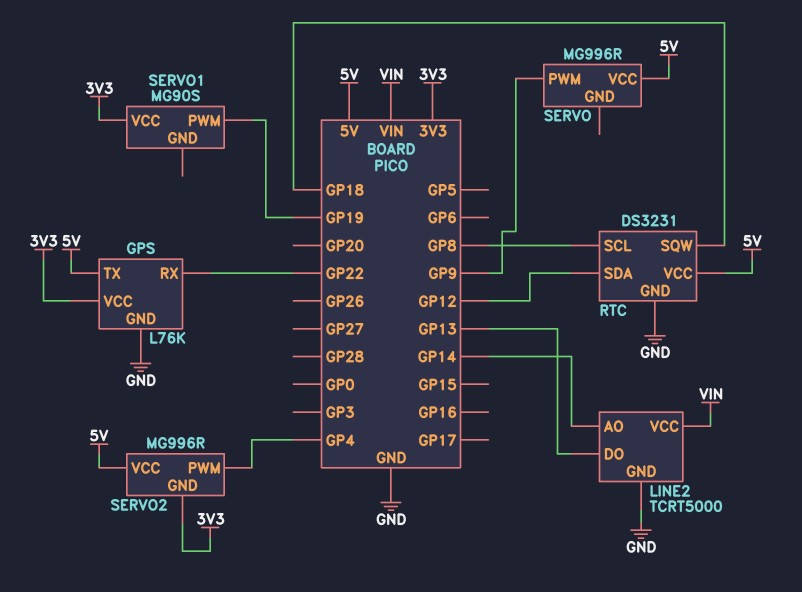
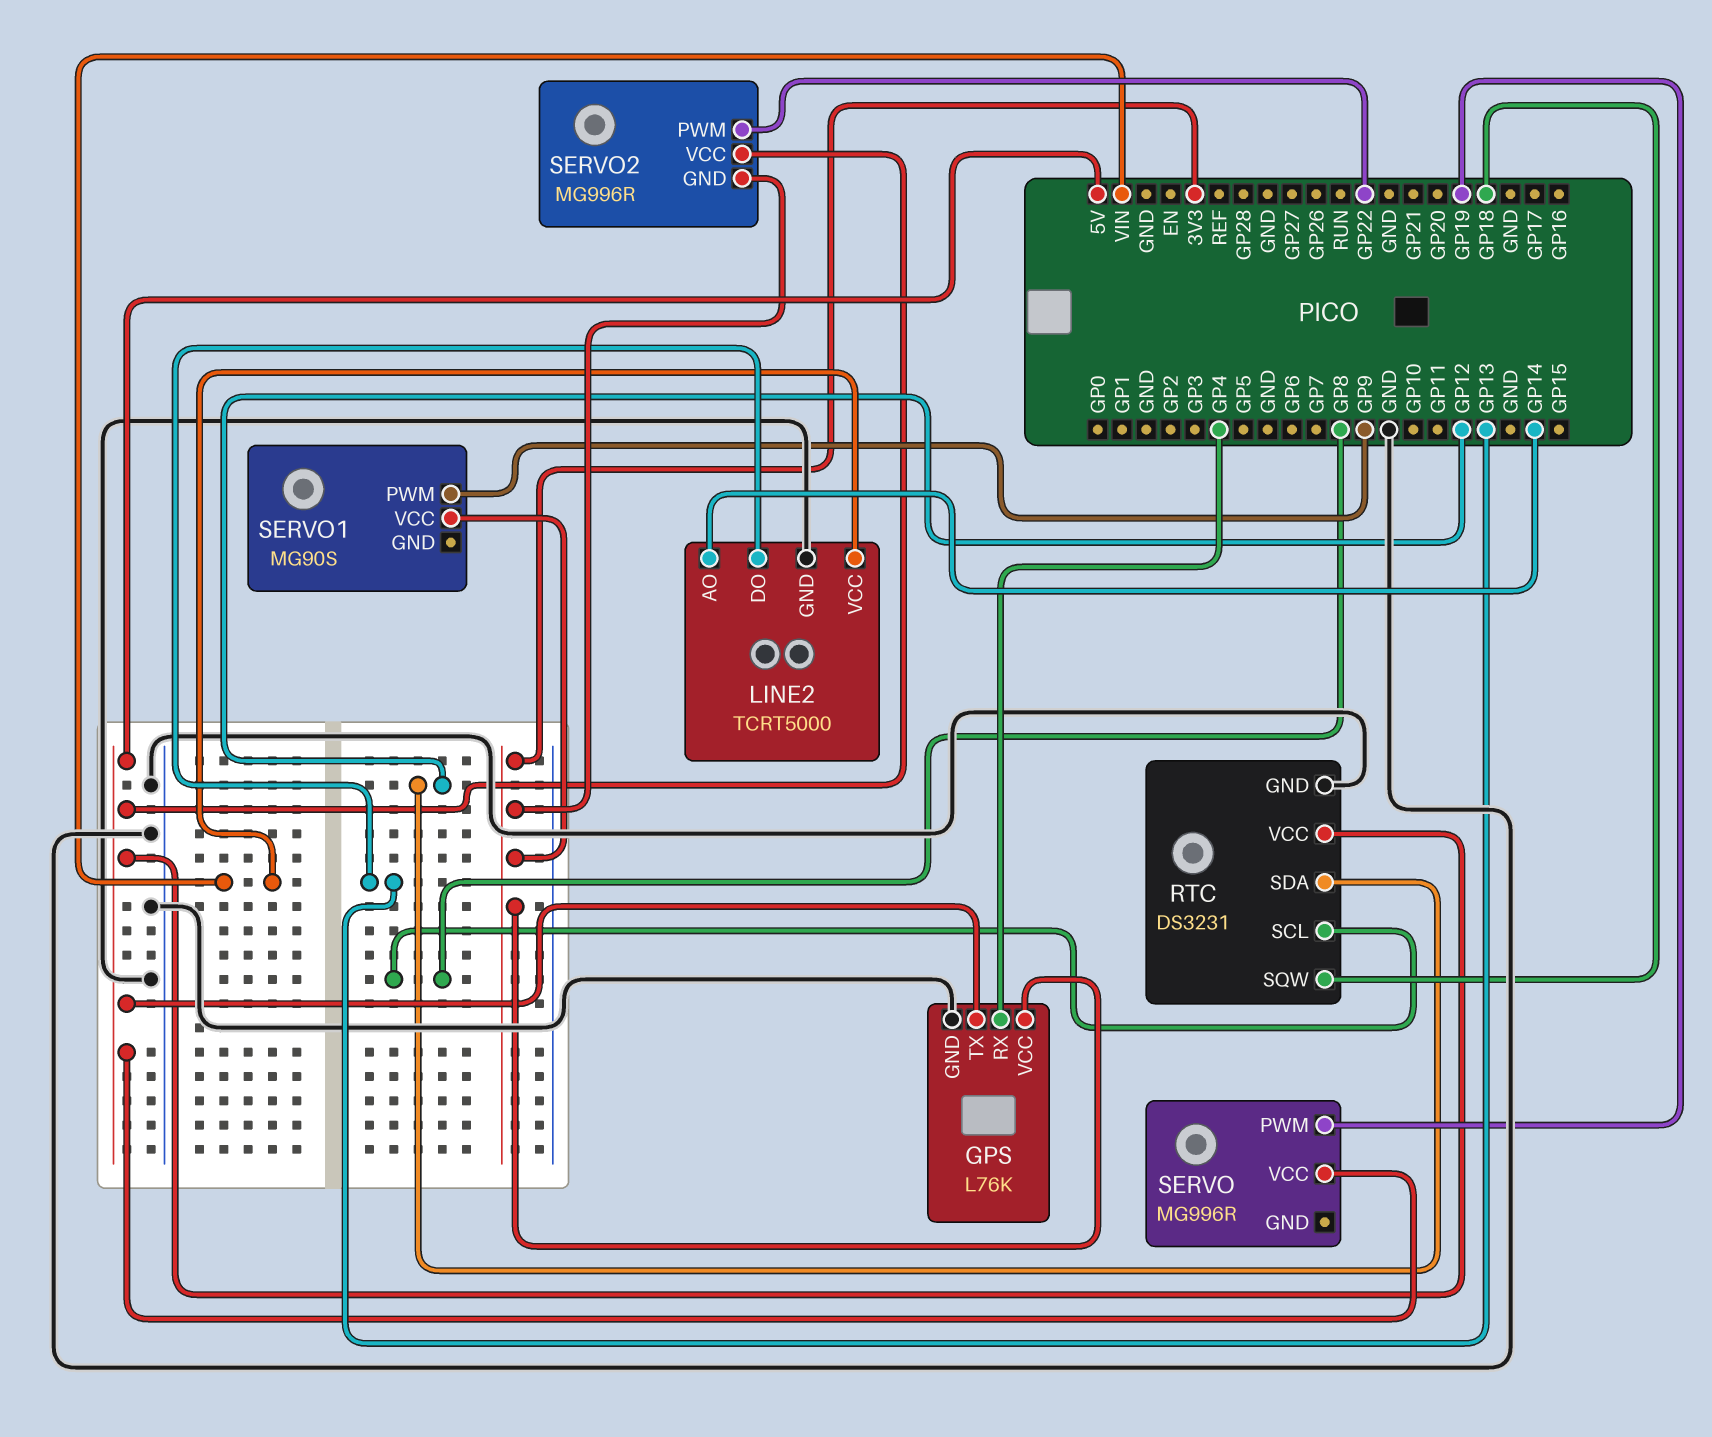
GPS pin RX: GP22 -> GP4
SERVO pin PWM: GP9 -> GP19
SERVO1 pin PWM: GP19 -> GP9
SERVO2 pin PWM: GP4 -> GP22

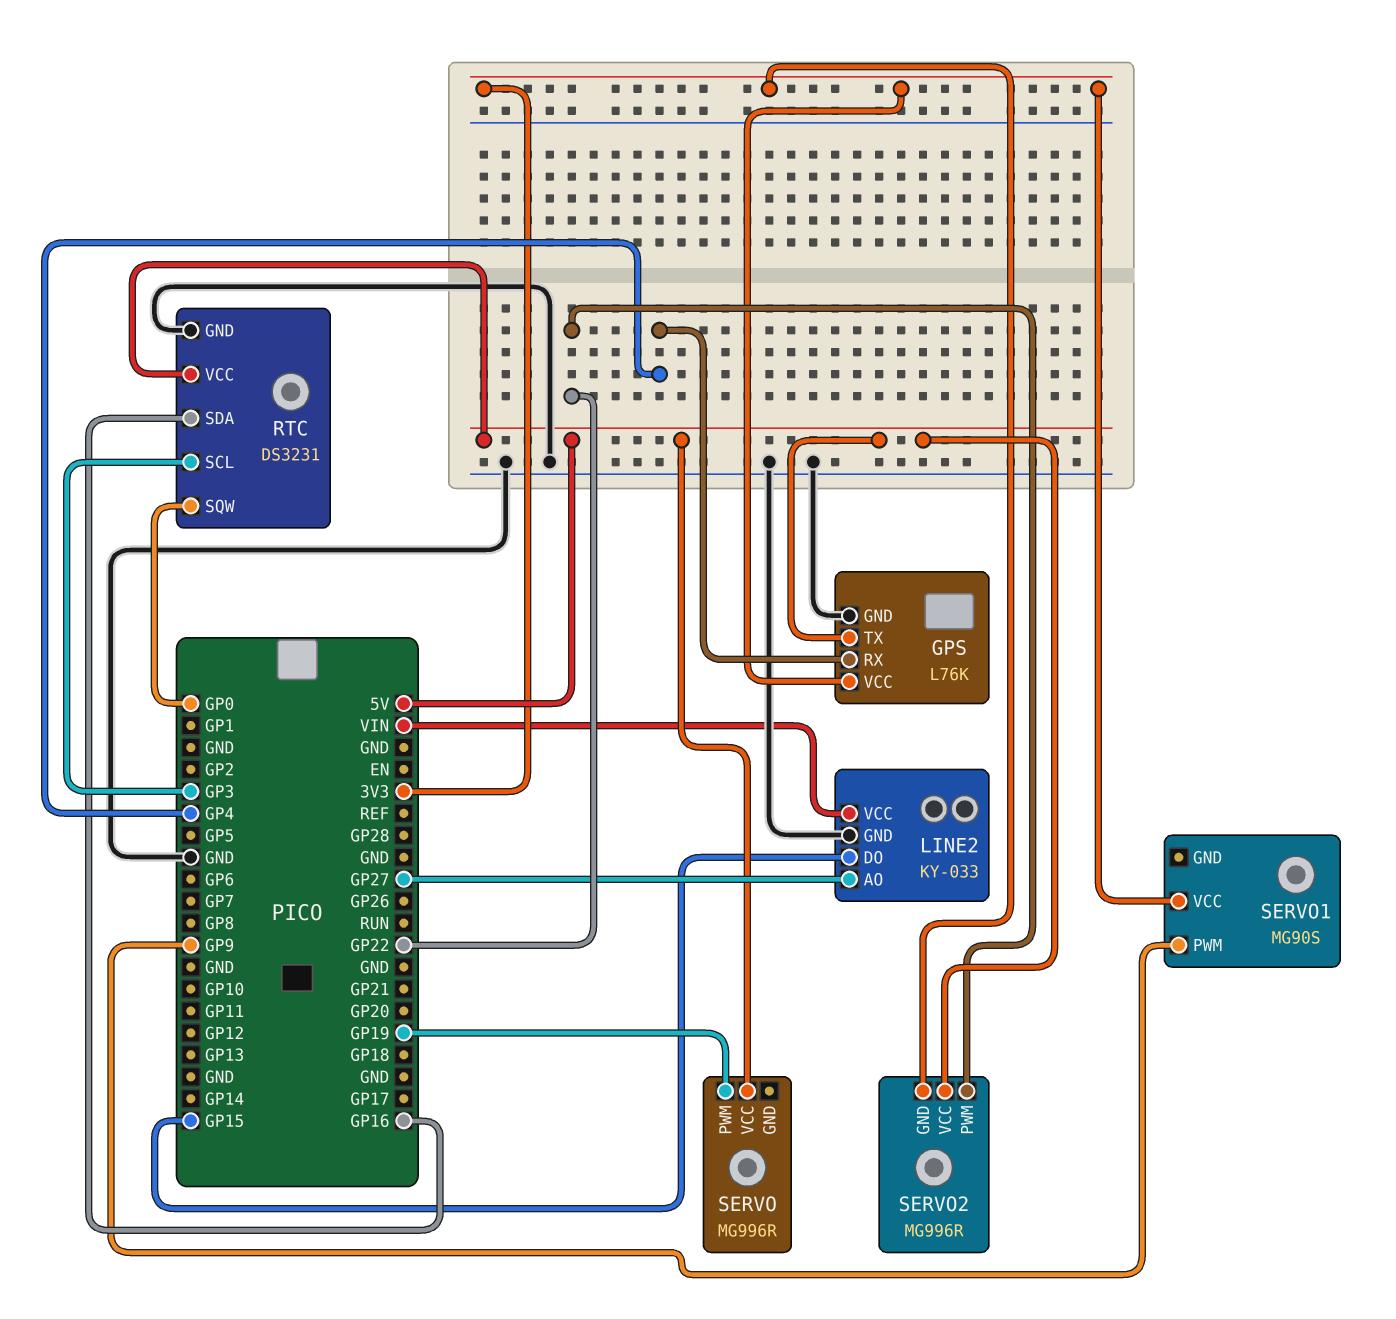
LINE2: TCRT5000 -> KY-033
LINE2 pin AO: GP14 -> GP27
LINE2 pin DO: GP13 -> GP15
RTC pin SCL: GP8 -> GP3
RTC pin SDA: GP12 -> GP16
RTC pin SQW: GP18 -> GP0

